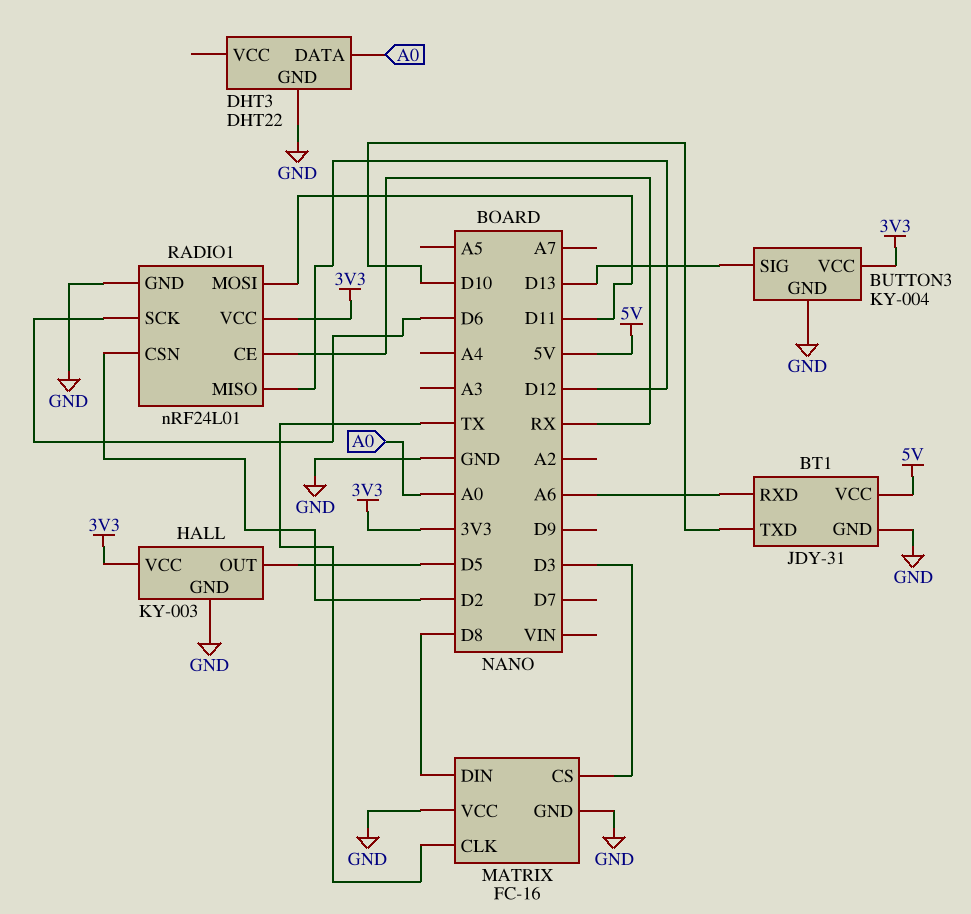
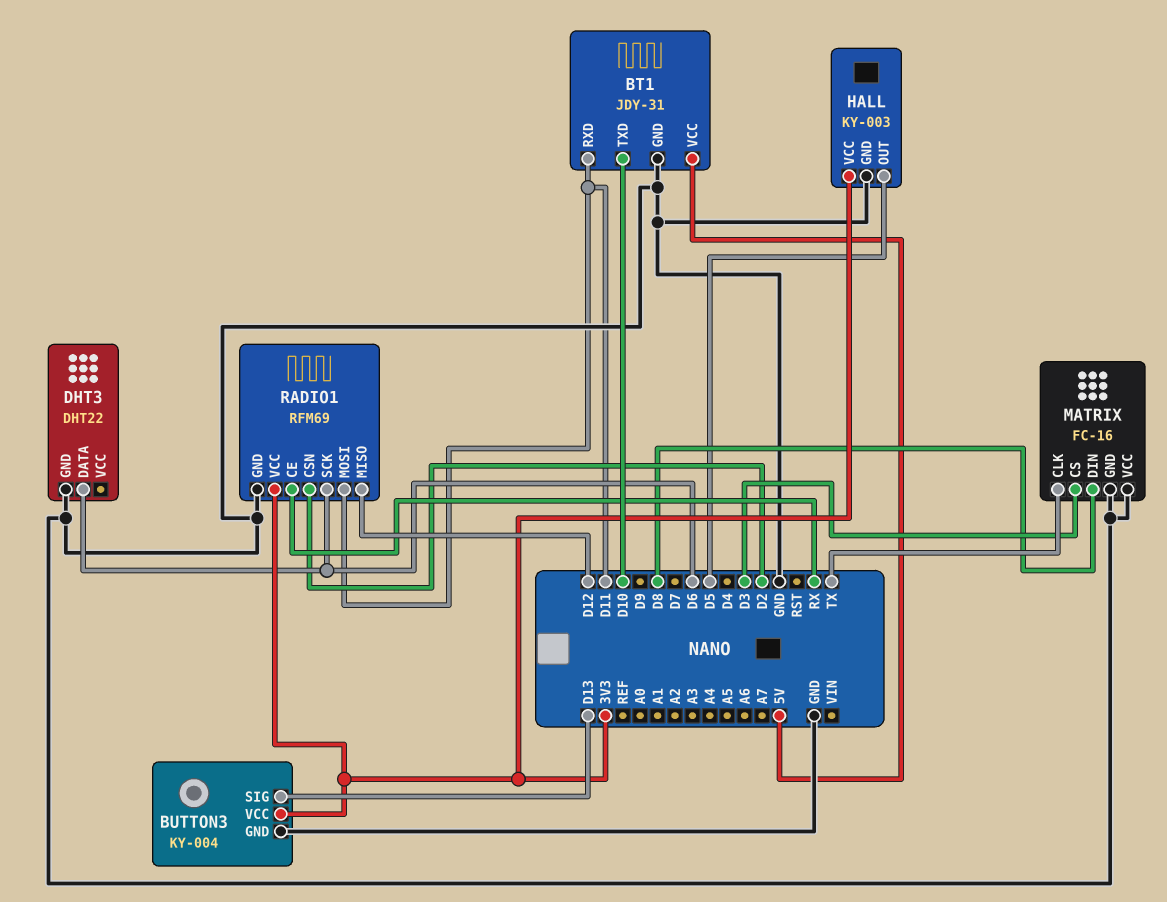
BT1 pin RXD: A6 -> D11
DHT3 pin DATA: A0 -> D6
RADIO1: nRF24L01 -> RFM69

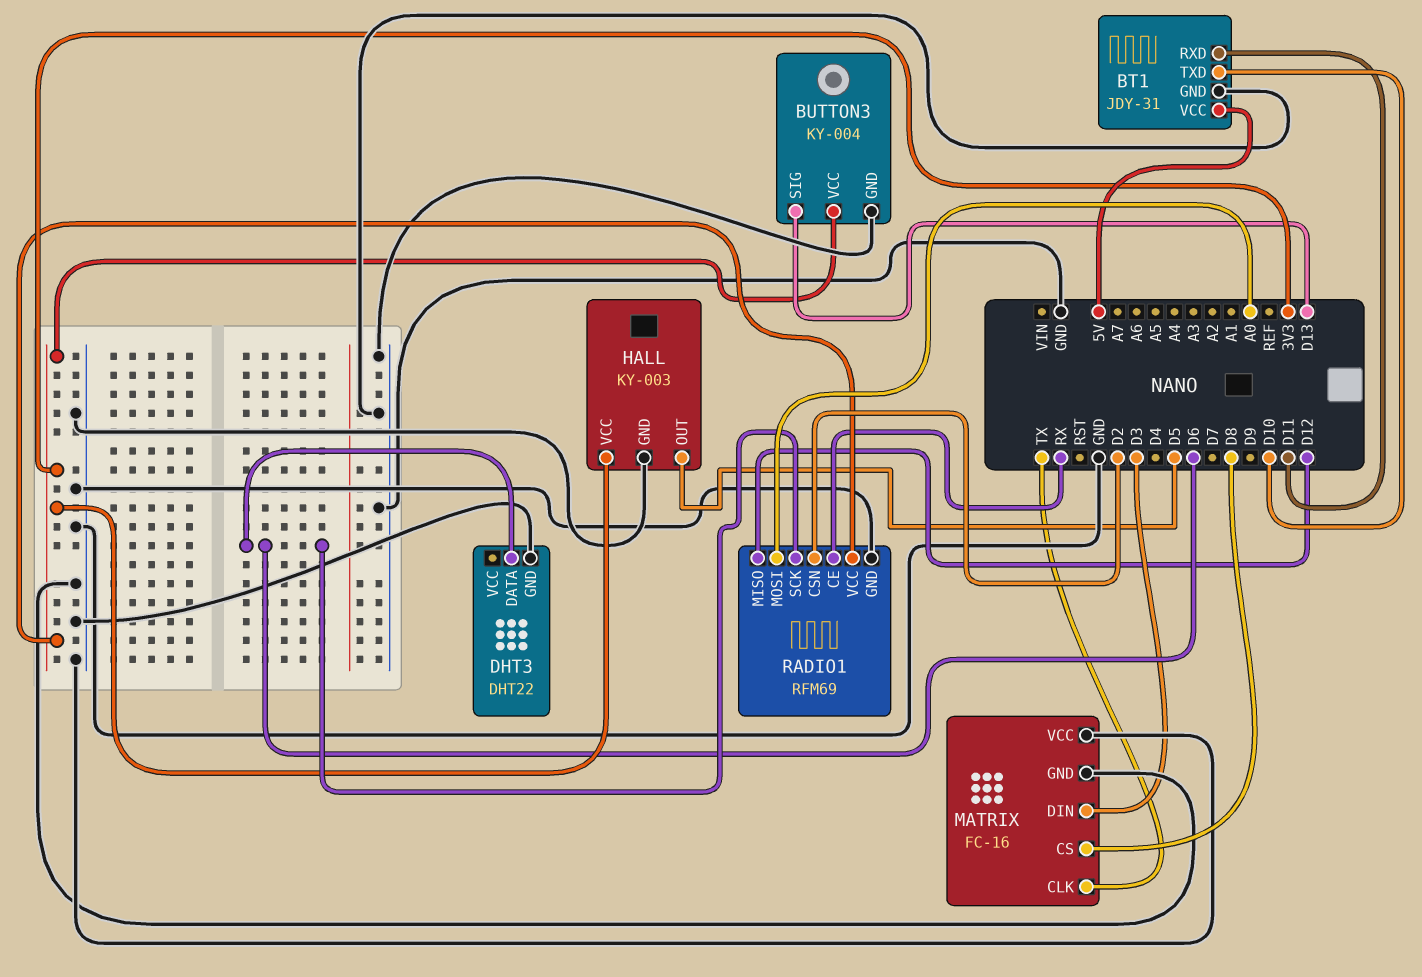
MATRIX pin CS: D3 -> D8
MATRIX pin DIN: D8 -> D3
RADIO1 pin MOSI: D11 -> A0

